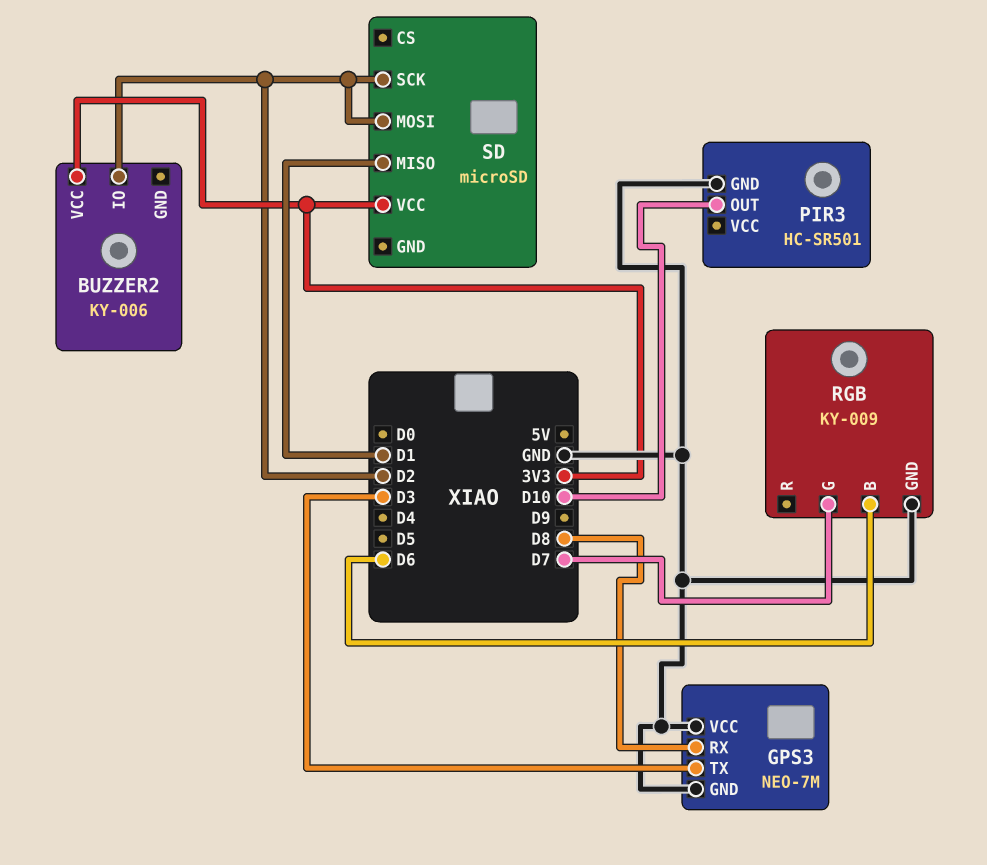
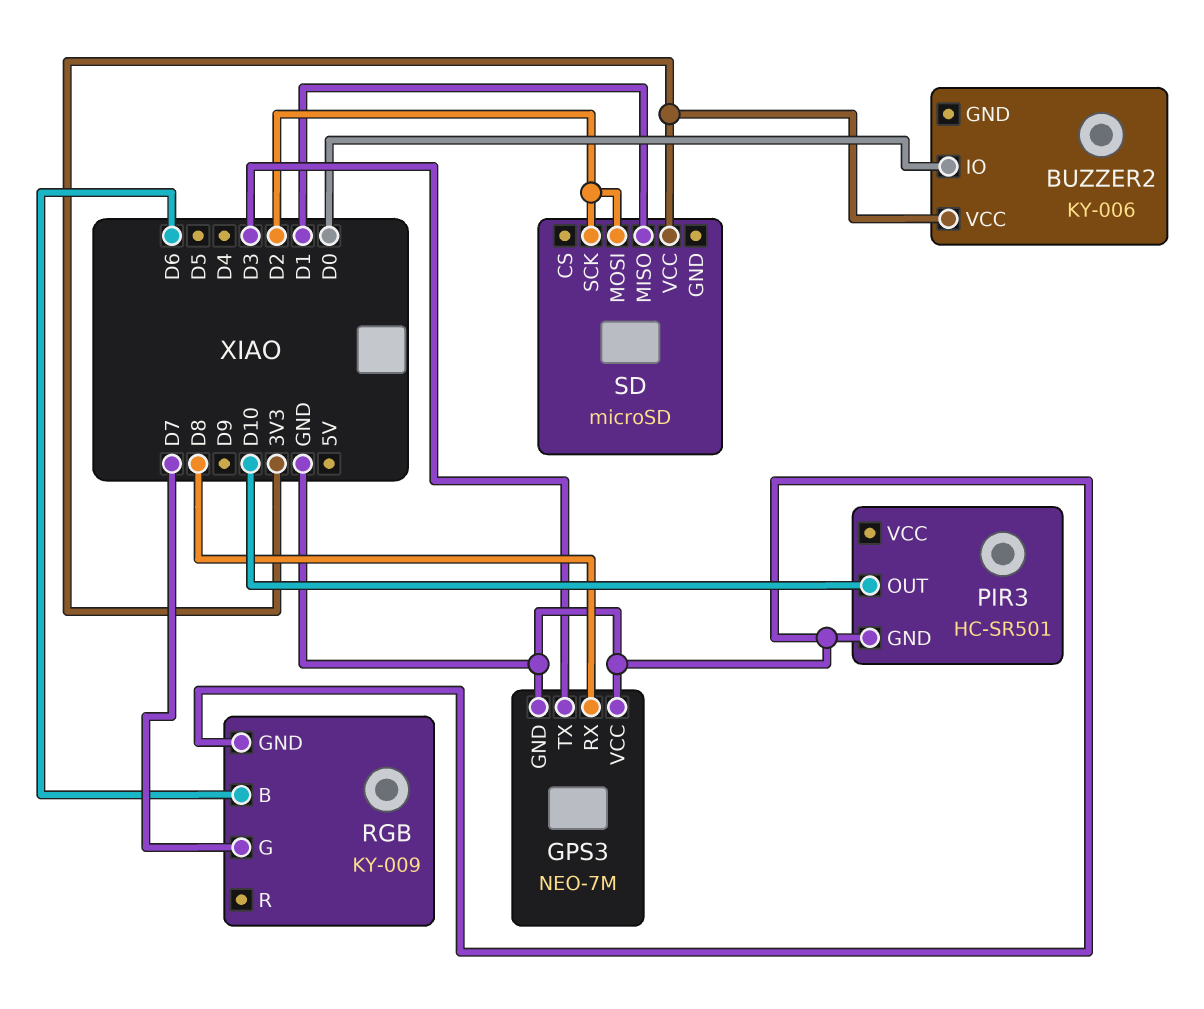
BUZZER2 pin IO: D2 -> D0

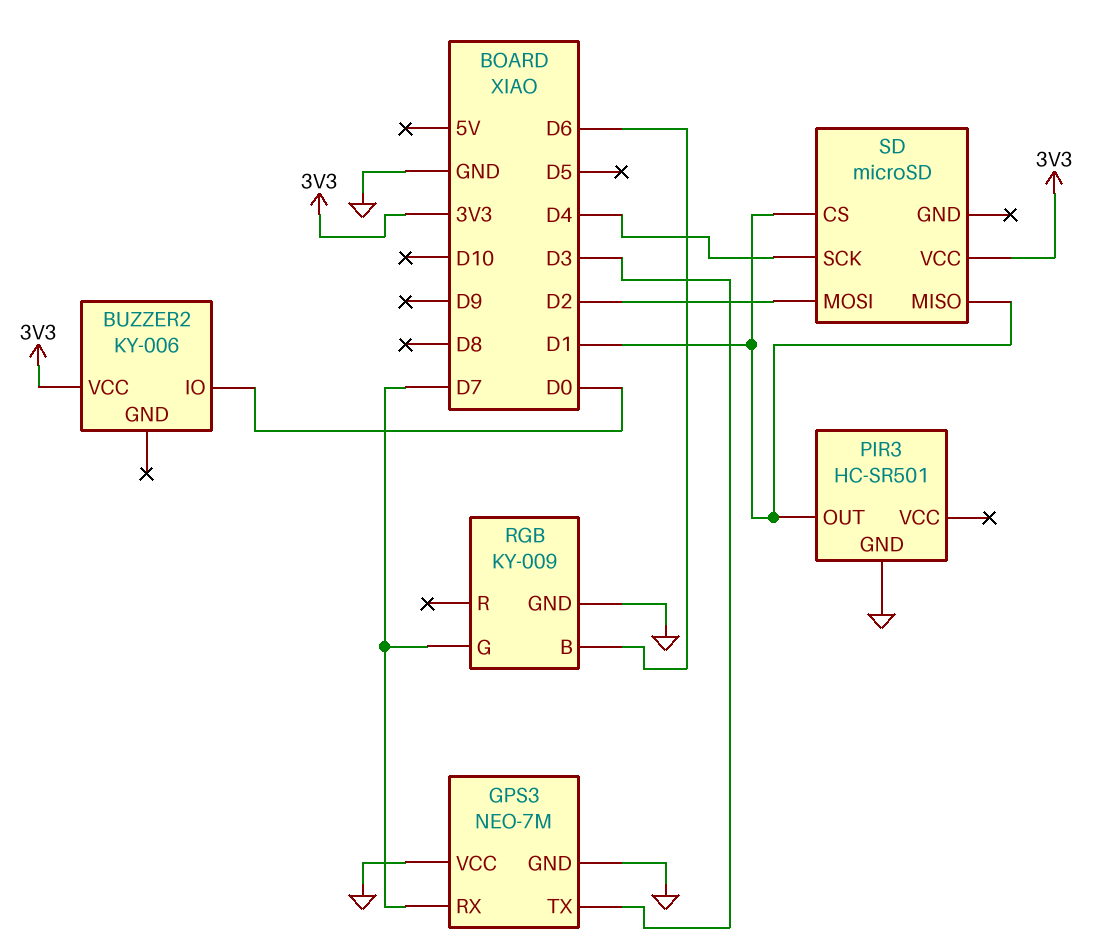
GPS3 pin RX: D8 -> D7
PIR3 pin OUT: D10 -> D1
SD pin CS: none -> D1
SD pin SCK: D2 -> D4

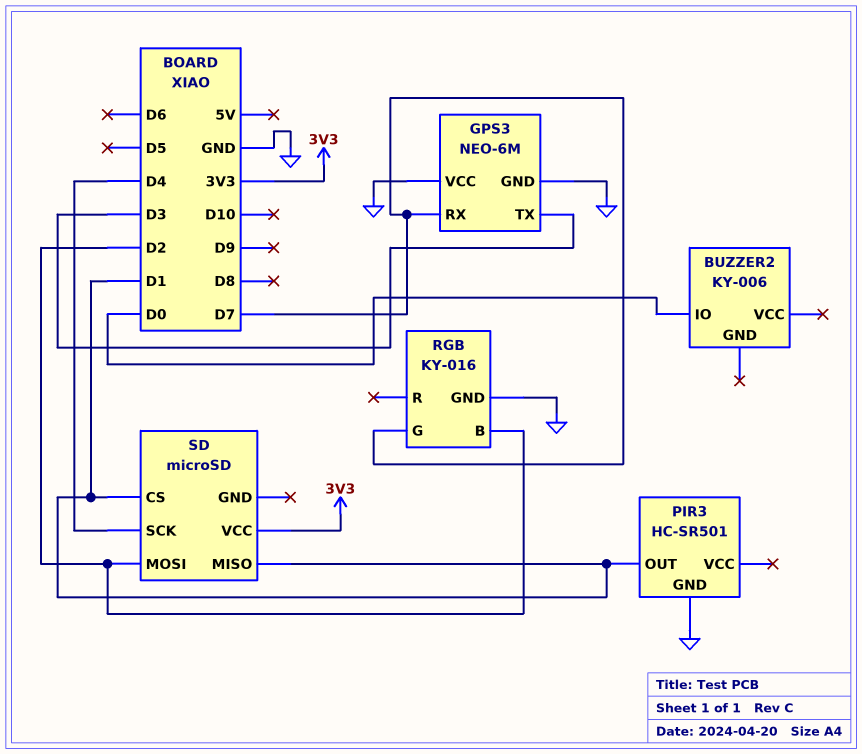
BUZZER2 pin VCC: 3V3 -> none
GPS3: NEO-7M -> NEO-6M
RGB: KY-009 -> KY-016
RGB pin B: D6 -> D2

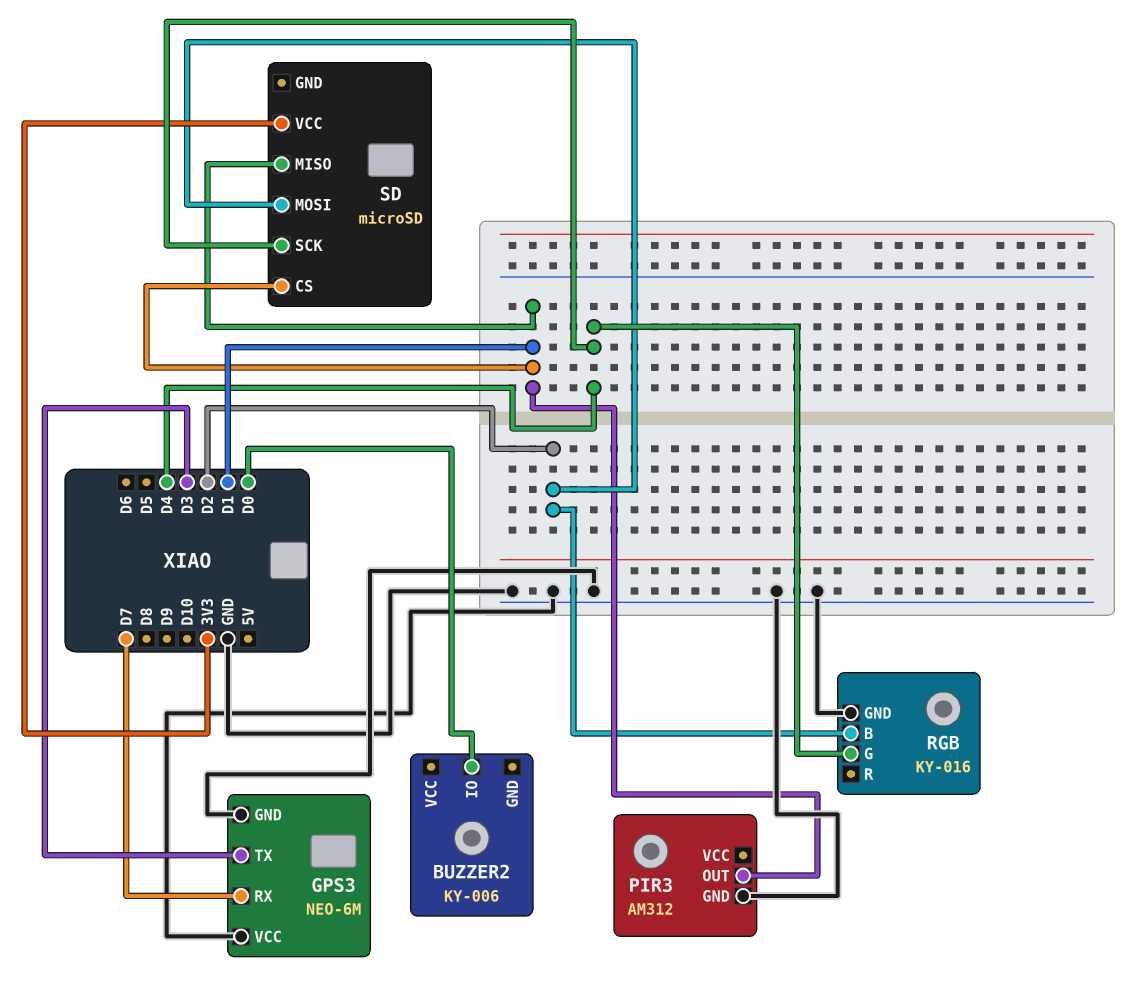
PIR3: HC-SR501 -> AM312
RGB pin G: D7 -> D4

